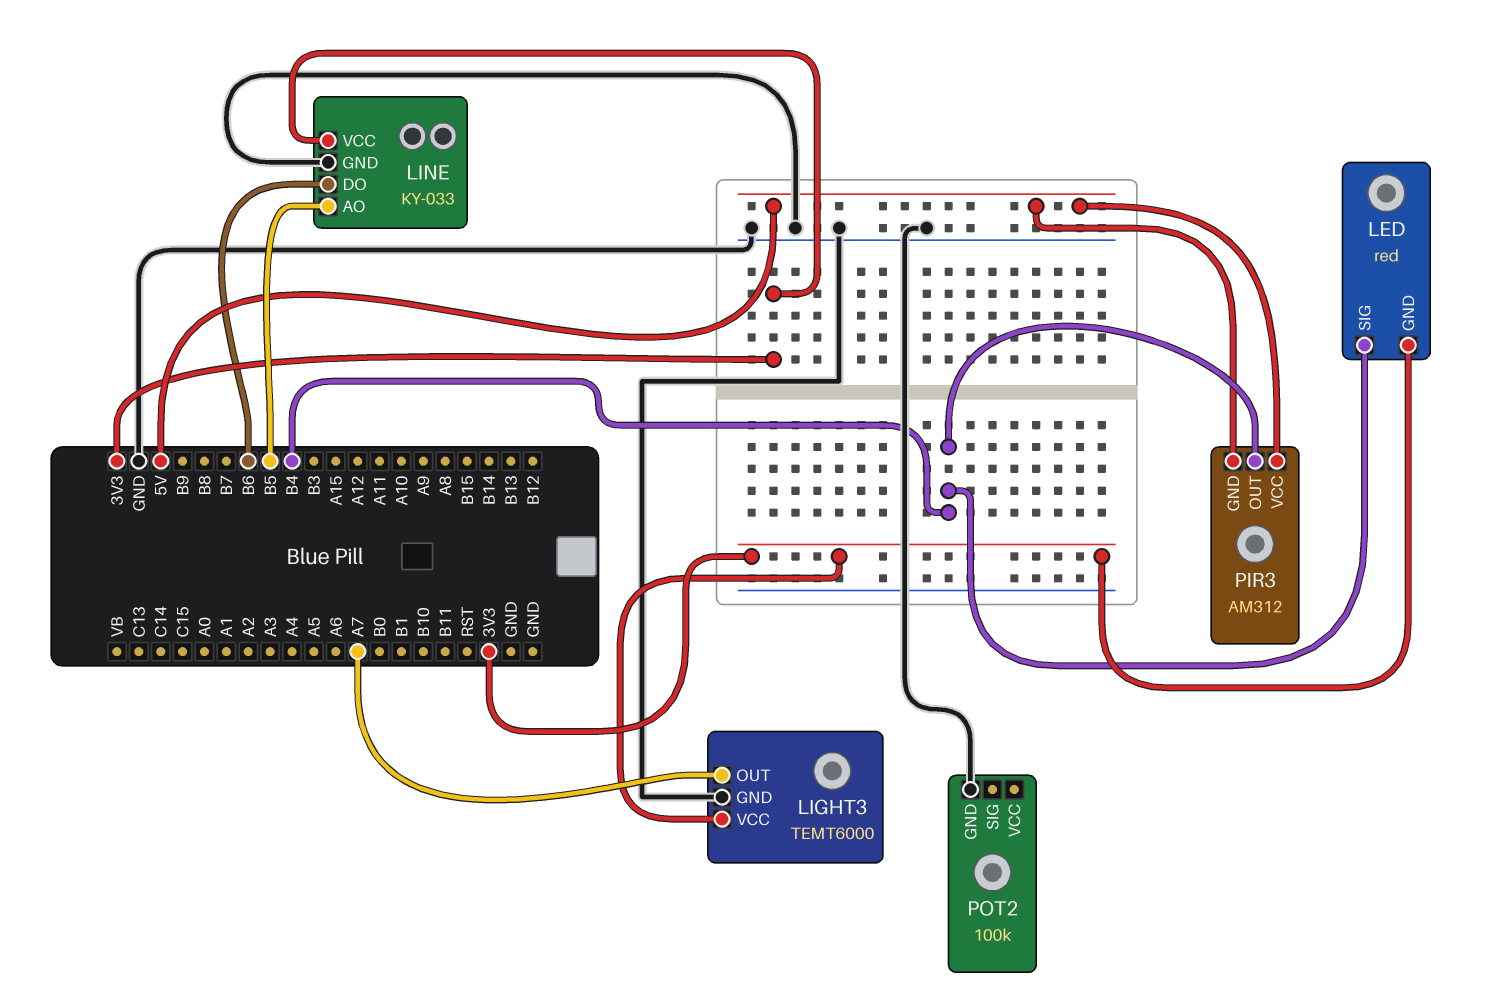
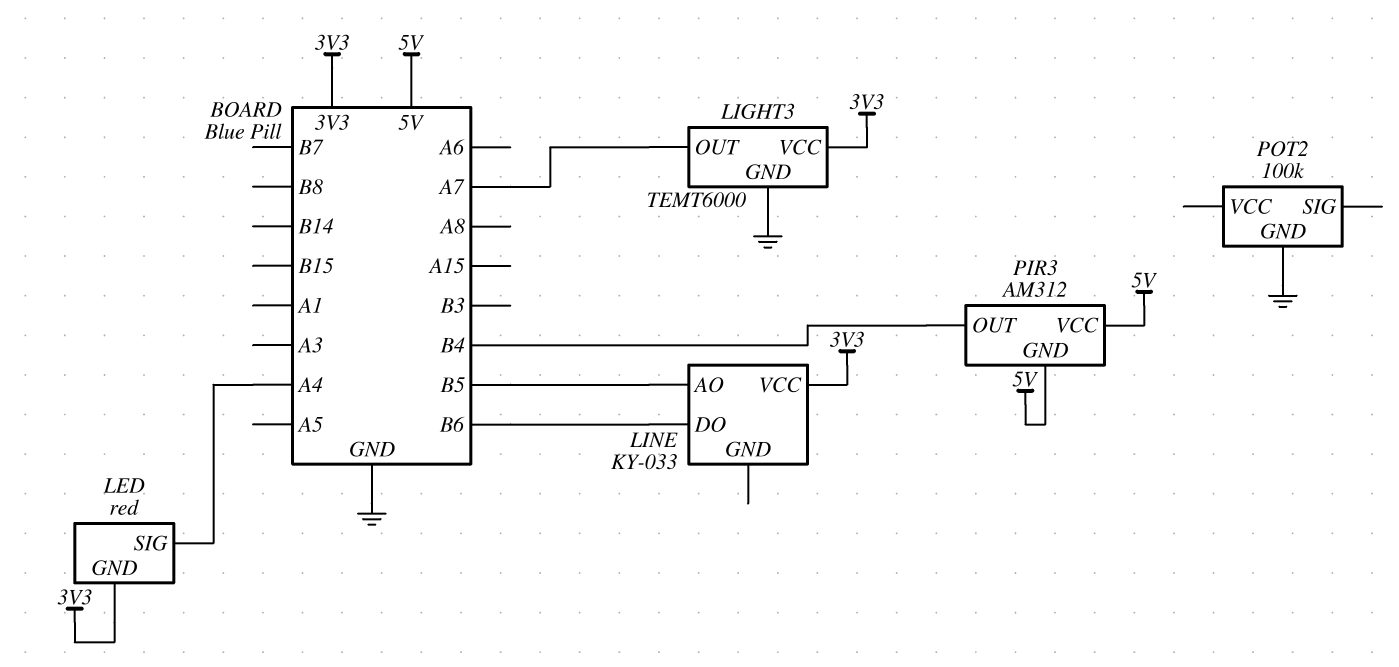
LED pin SIG: B4 -> A4
LINE pin GND: GND -> none

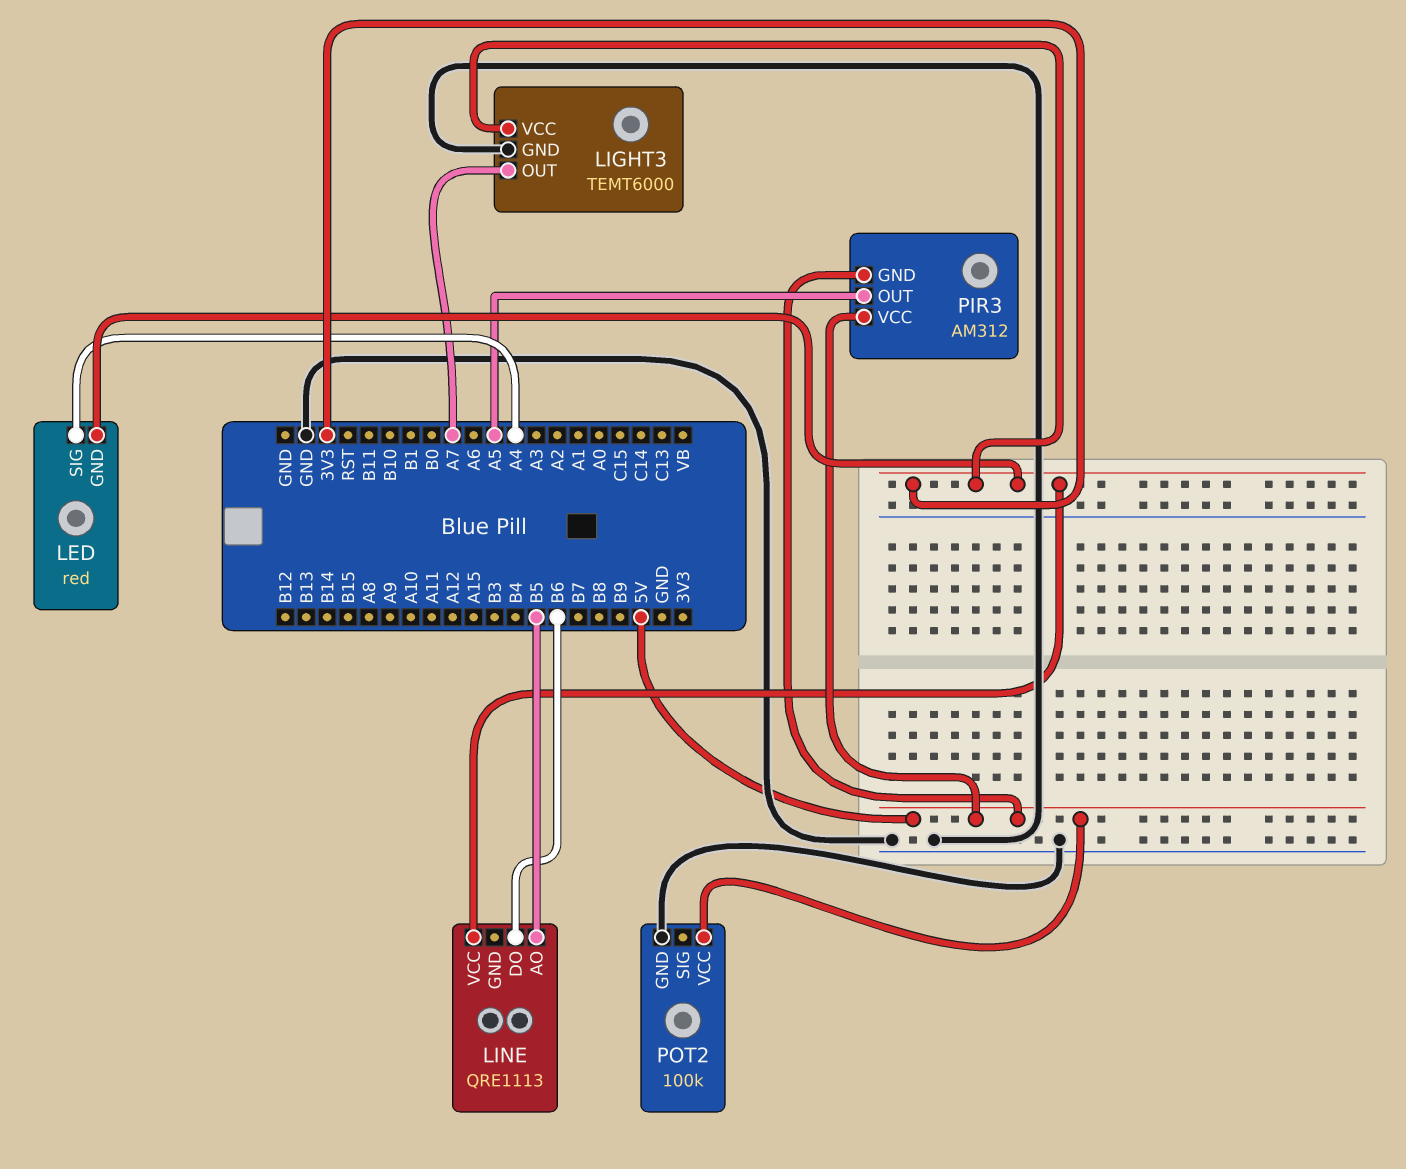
LINE: KY-033 -> QRE1113
PIR3 pin OUT: B4 -> A5
POT2 pin VCC: none -> 5V

